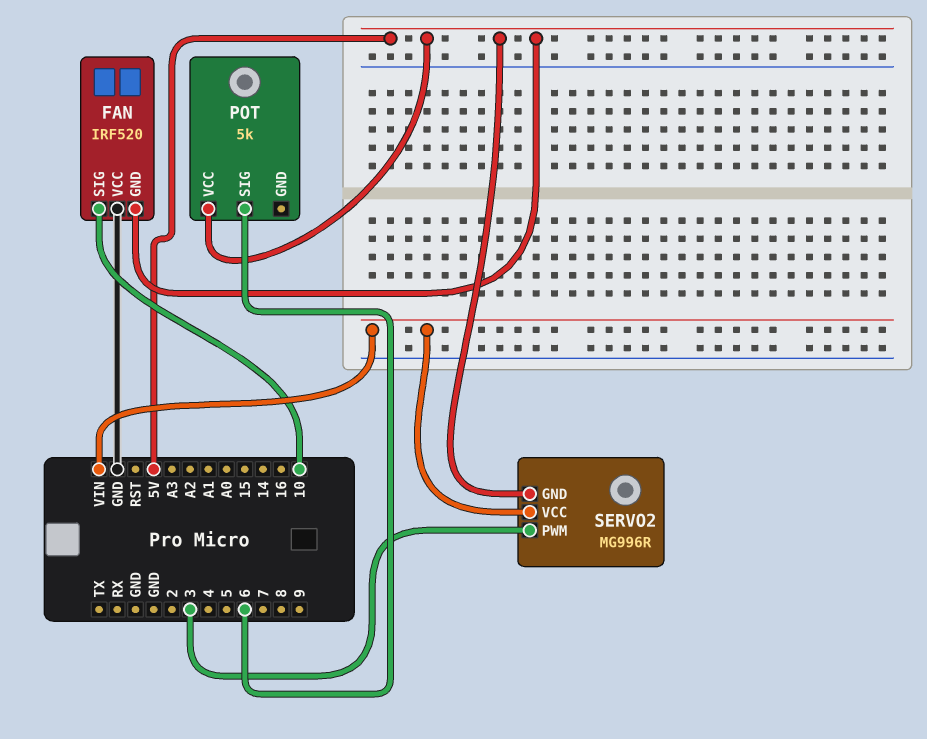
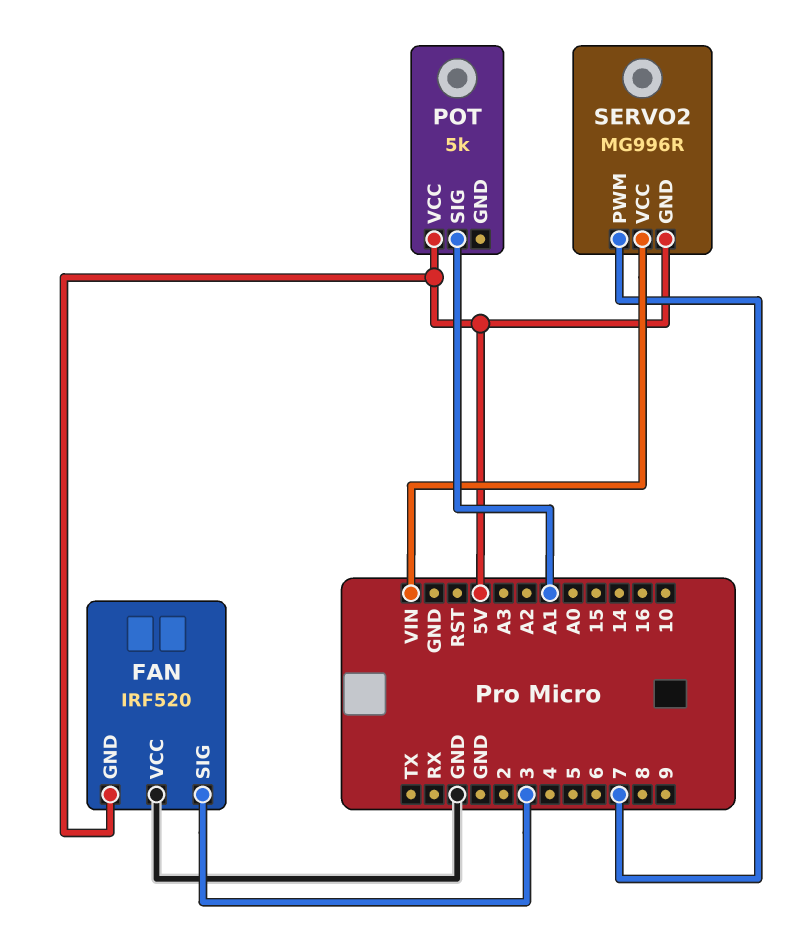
FAN pin SIG: 10 -> 3
POT pin SIG: 6 -> A1
SERVO2 pin PWM: 3 -> 7

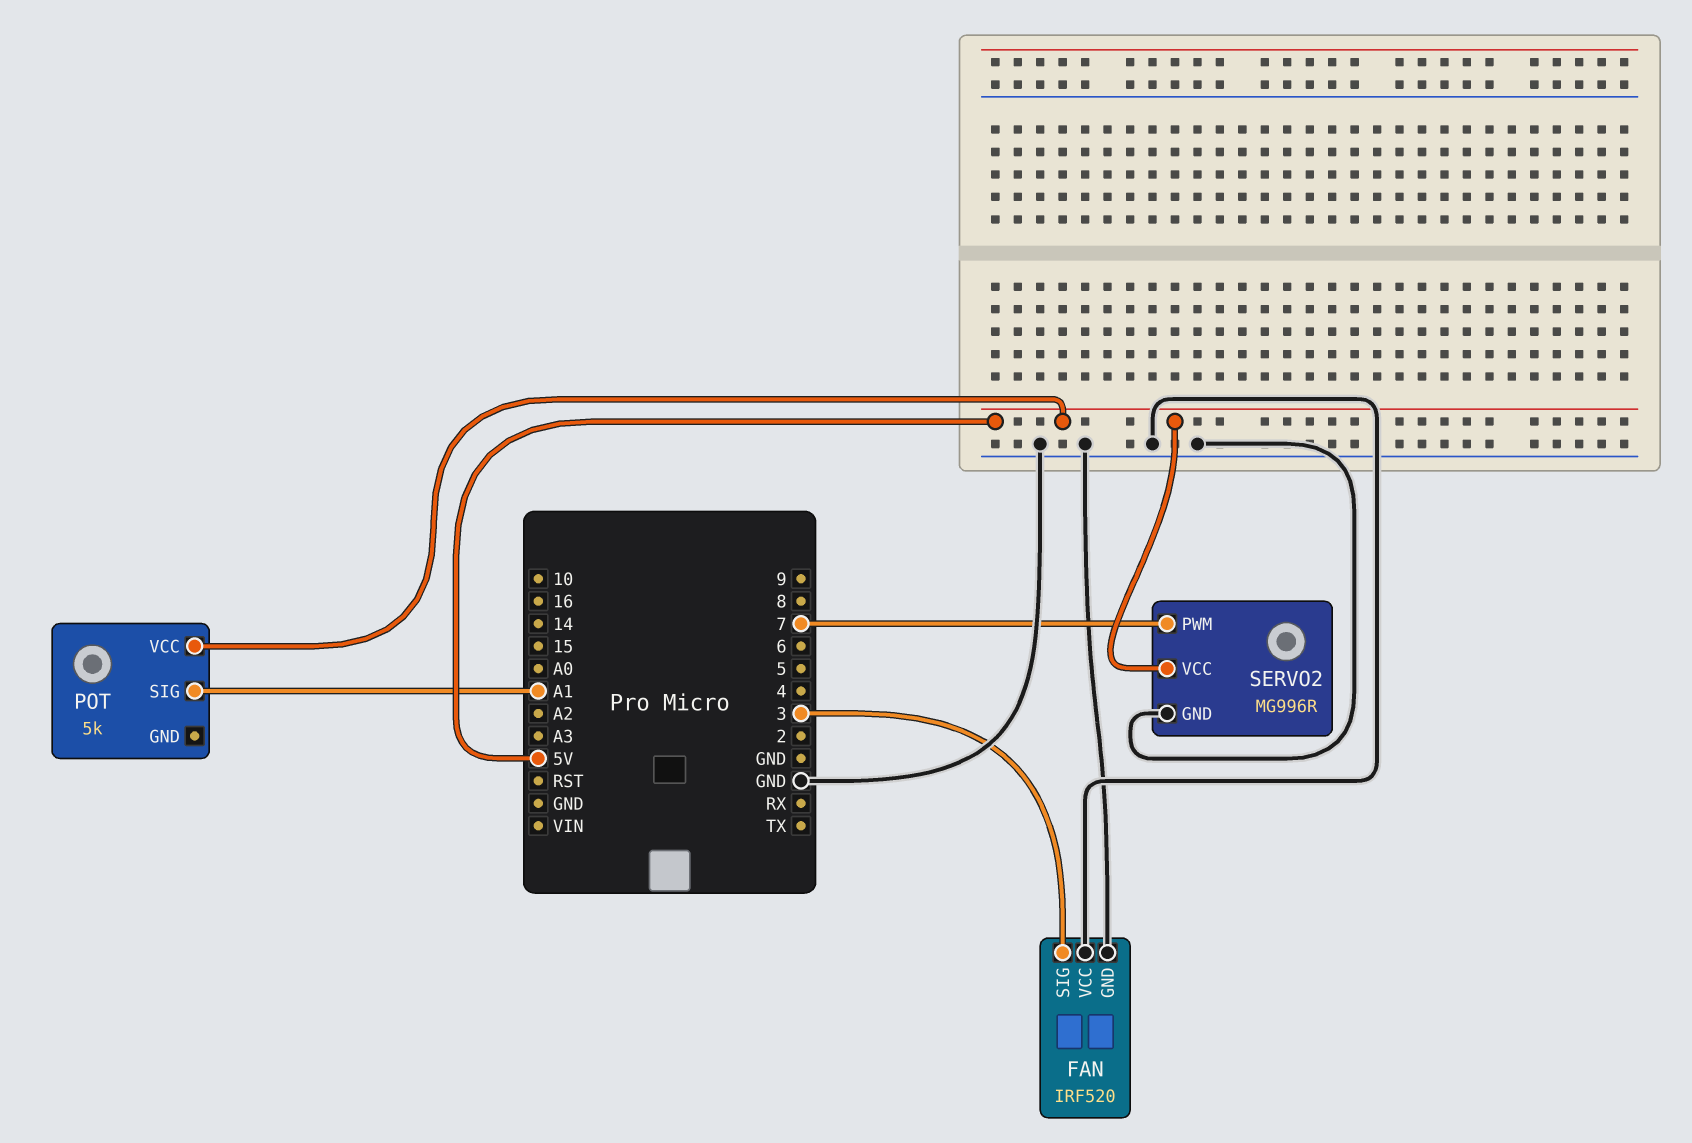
FAN pin GND: 5V -> GND
SERVO2 pin GND: 5V -> GND
SERVO2 pin VCC: VIN -> 5V

